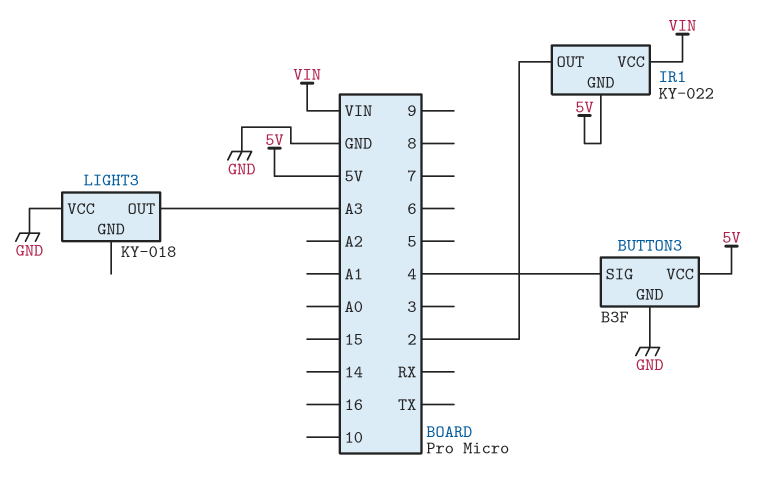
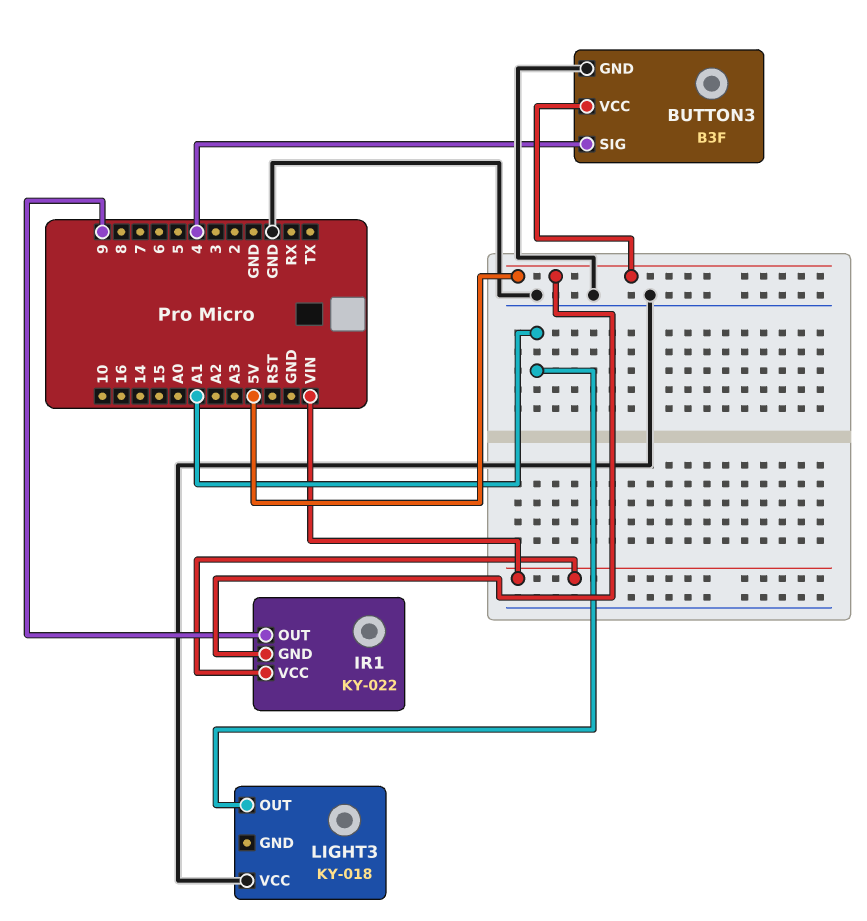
IR1 pin OUT: 2 -> 9
LIGHT3 pin OUT: A3 -> A1

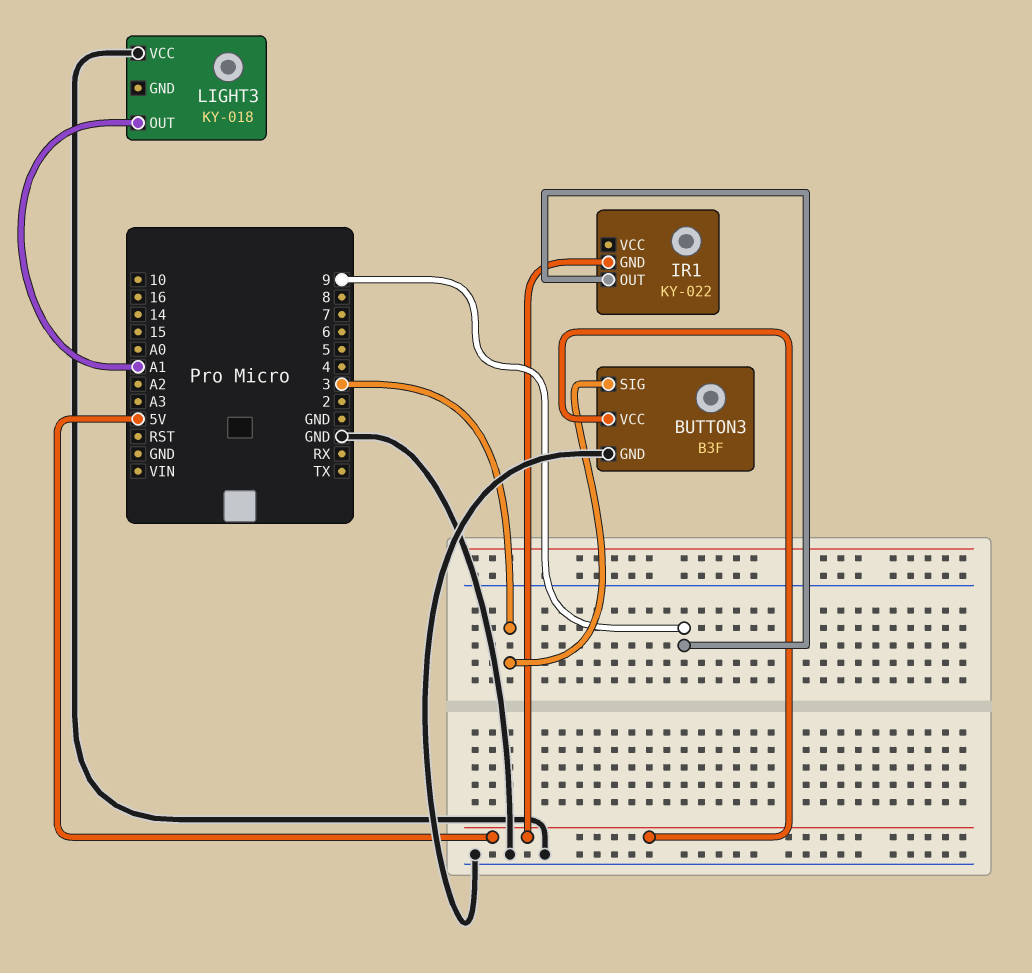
BUTTON3 pin SIG: 4 -> 3
IR1 pin VCC: VIN -> none

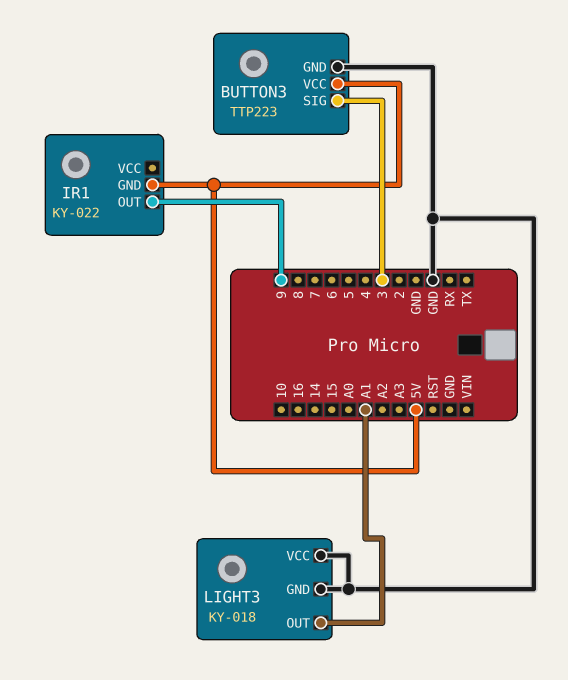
BUTTON3: B3F -> TTP223
LIGHT3 pin GND: none -> GND

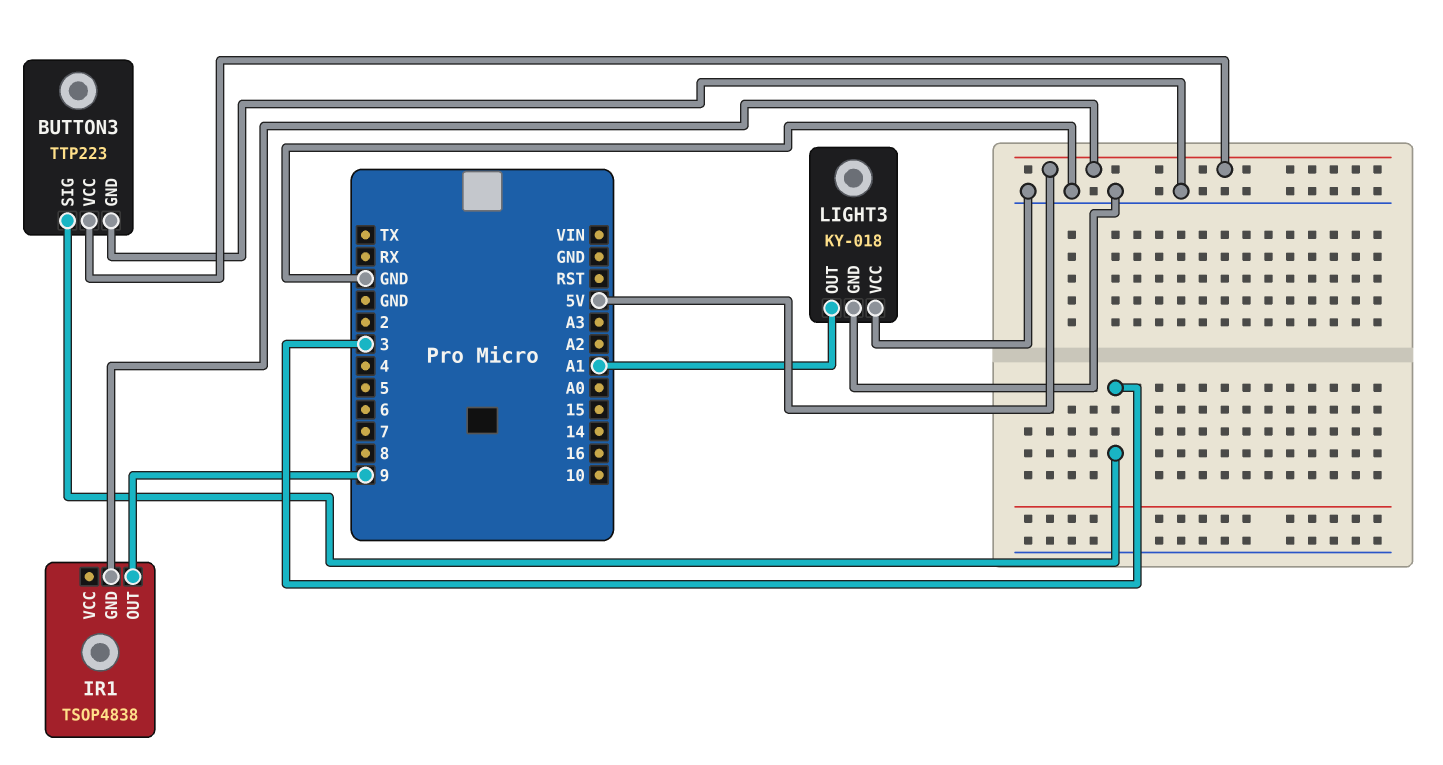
IR1: KY-022 -> TSOP4838

